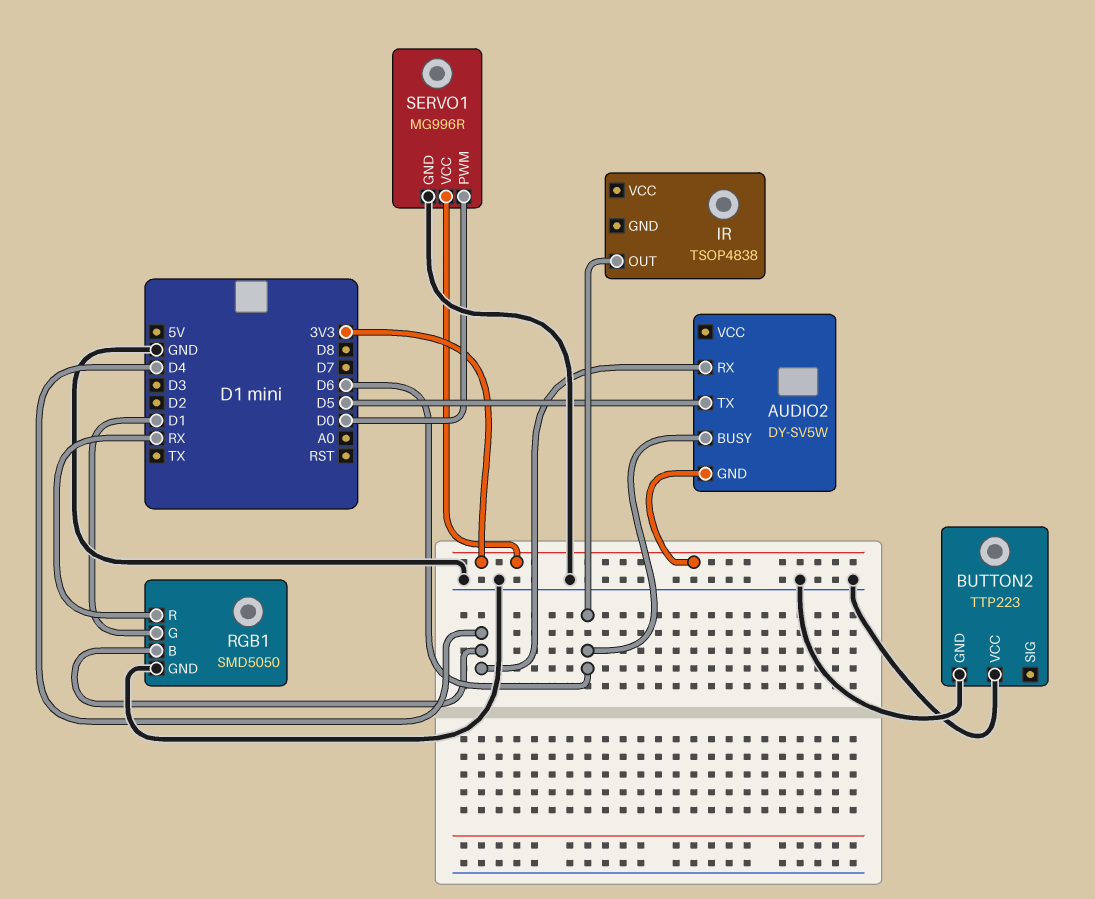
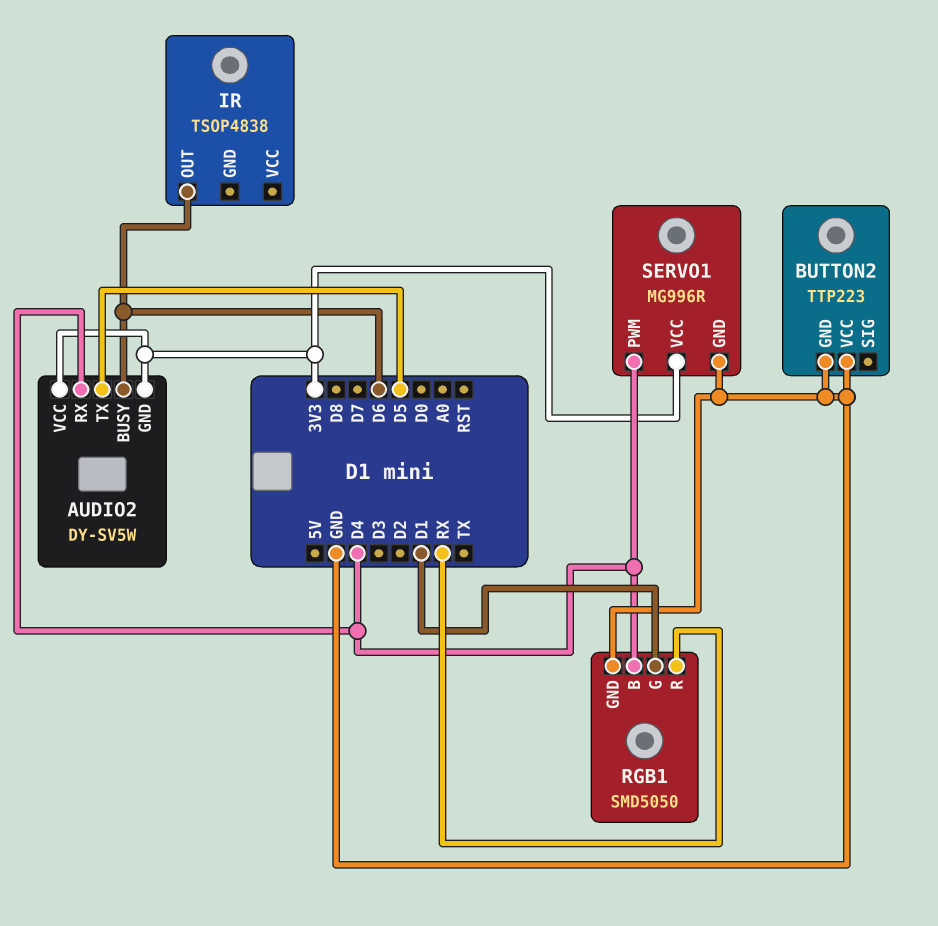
AUDIO2 pin VCC: none -> 3V3
SERVO1 pin PWM: D0 -> D4

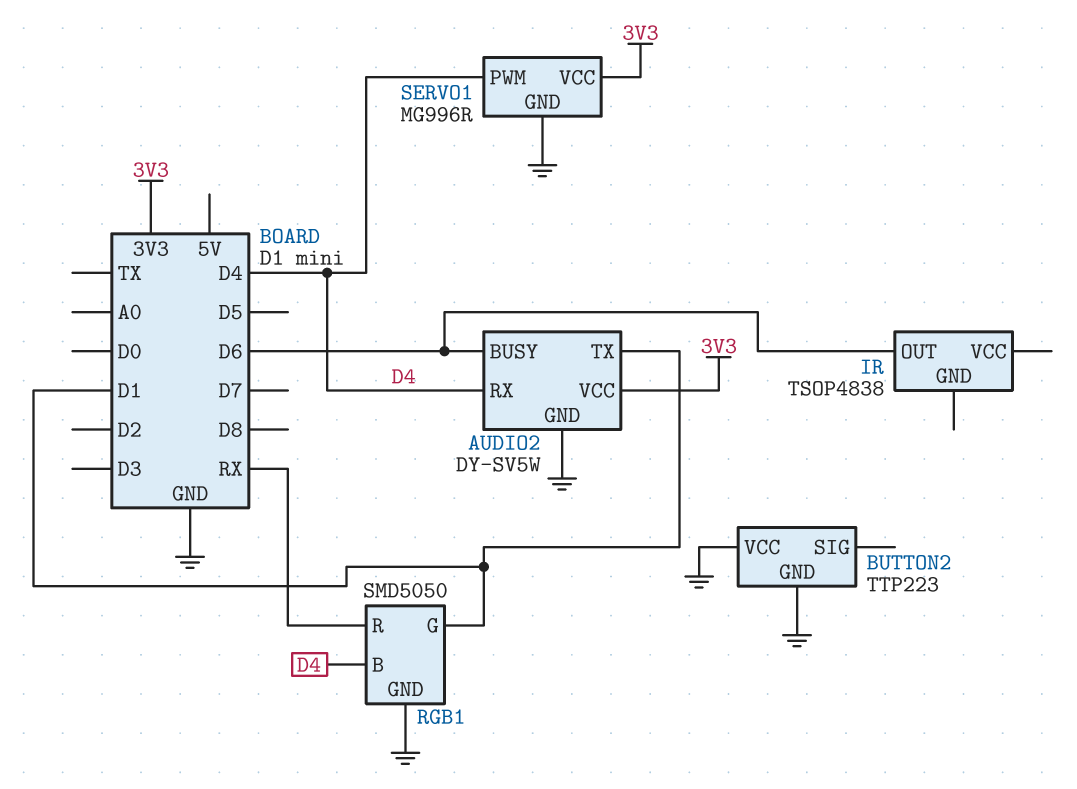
AUDIO2 pin GND: 3V3 -> GND
AUDIO2 pin TX: D5 -> D1

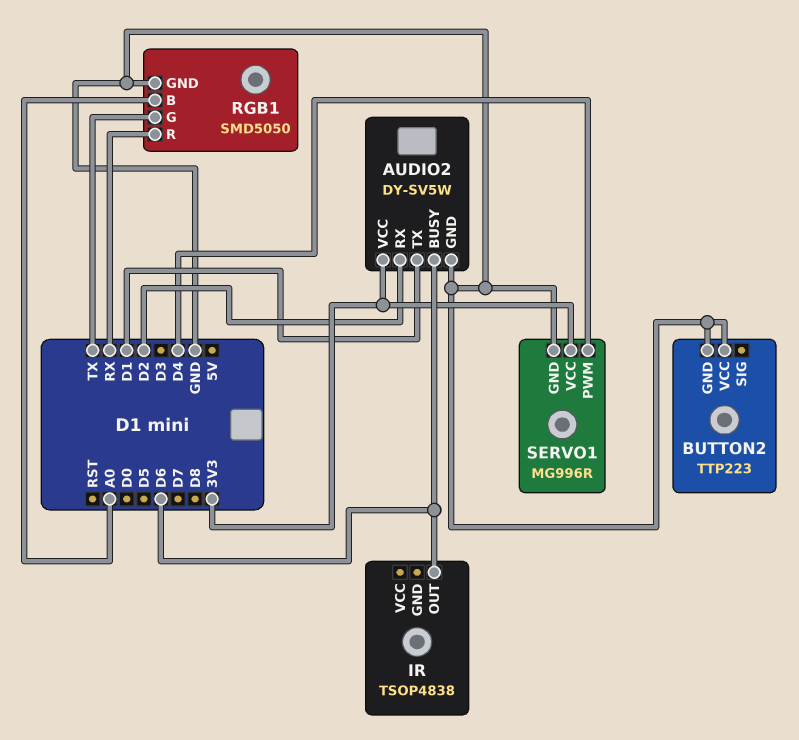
AUDIO2 pin RX: D4 -> D2
RGB1 pin B: D4 -> A0
RGB1 pin G: D1 -> TX

